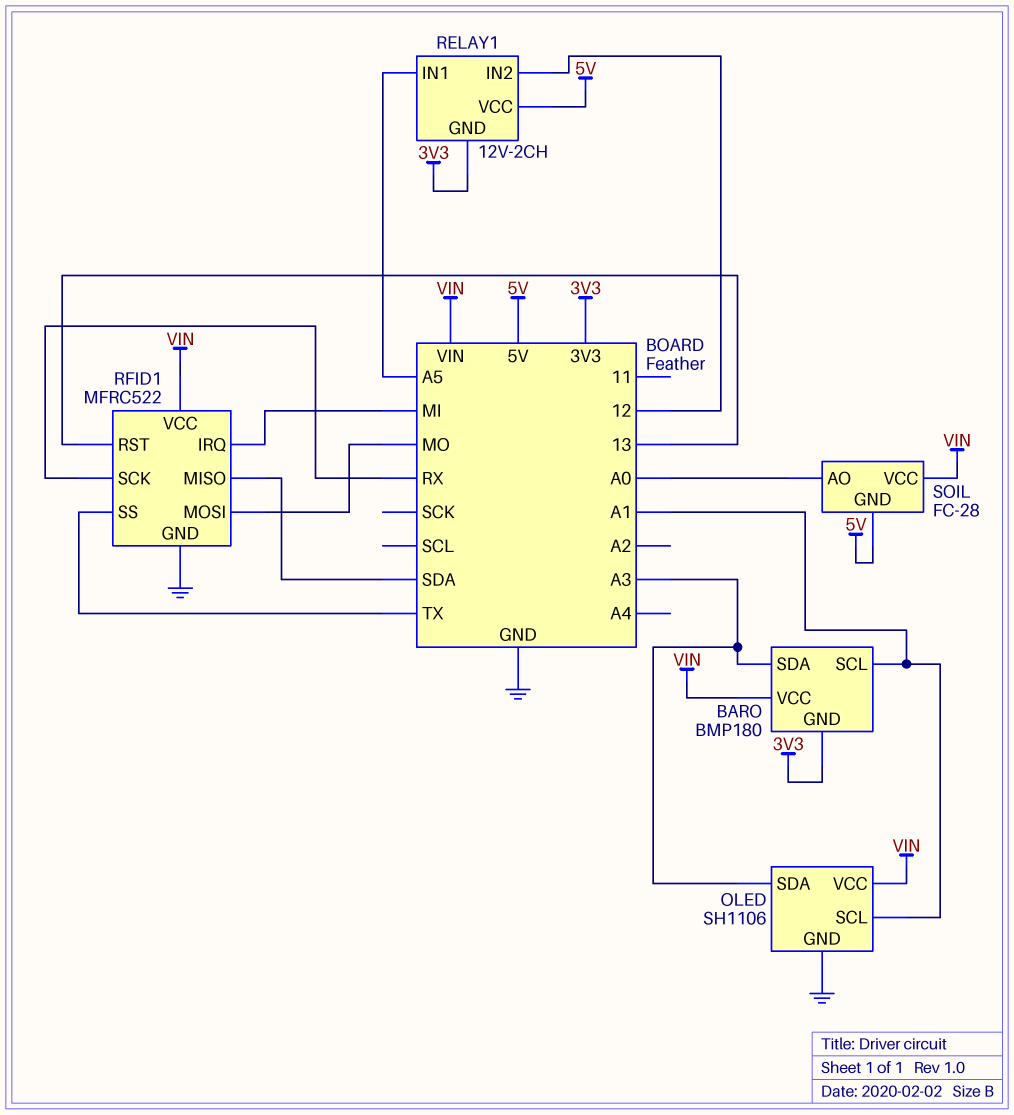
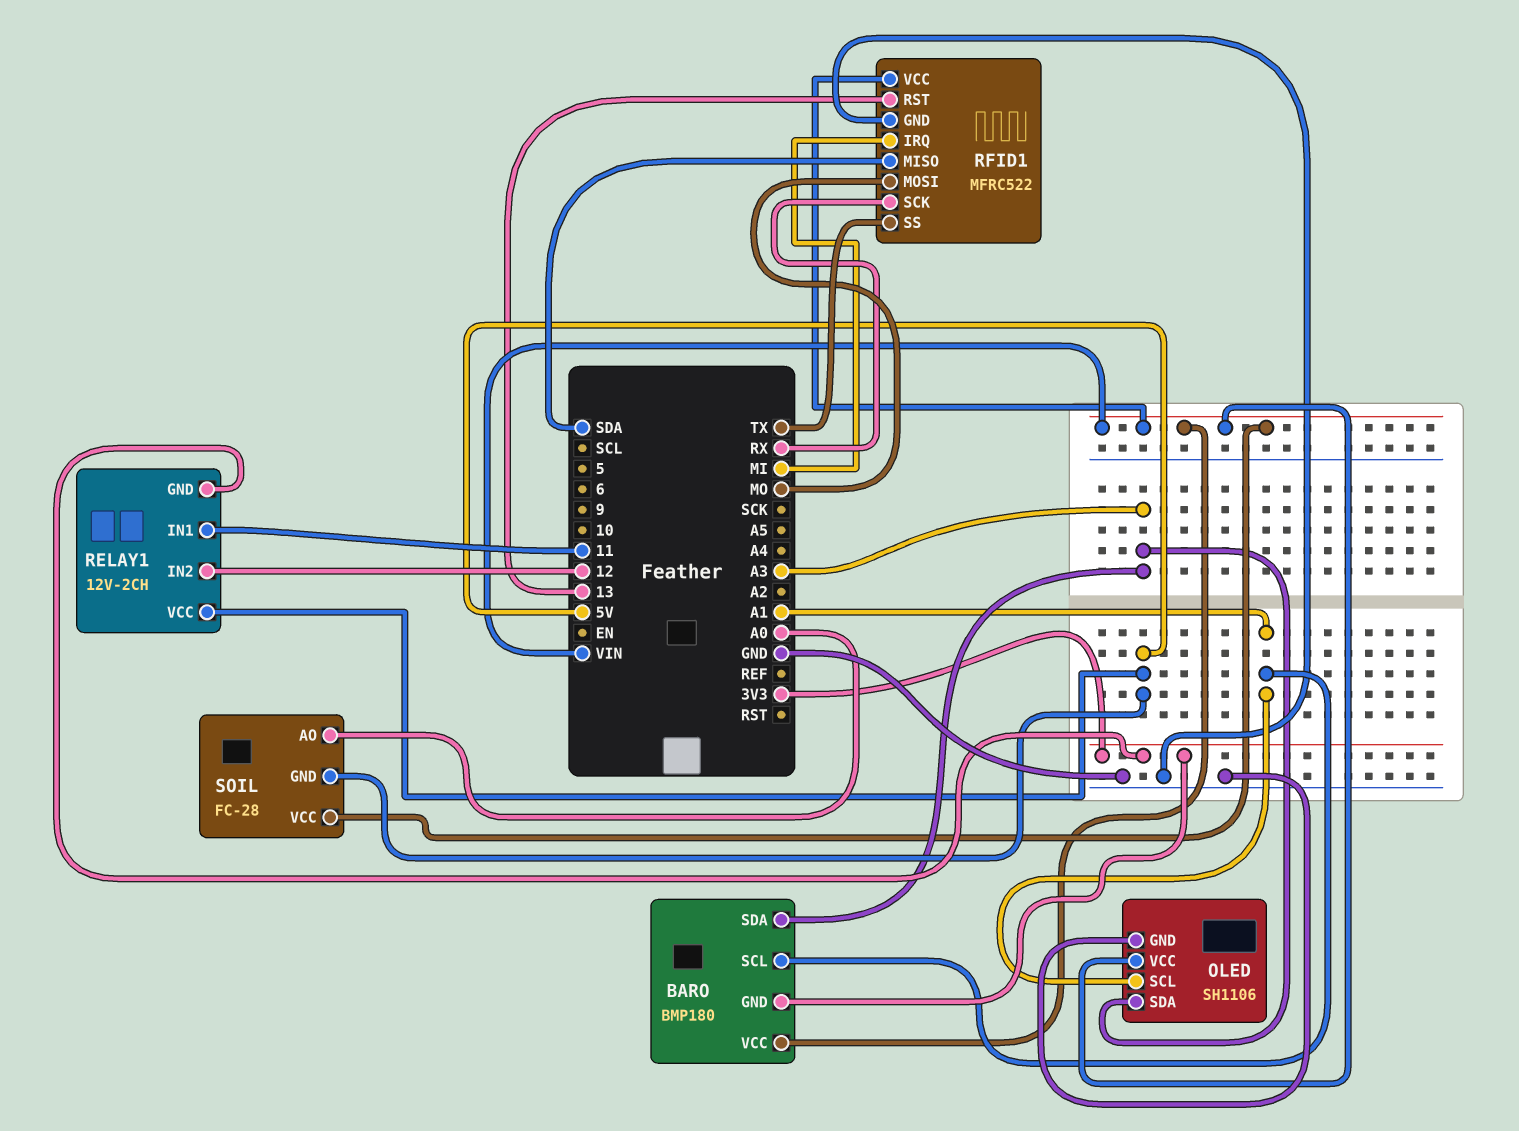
RELAY1 pin IN1: A5 -> 11

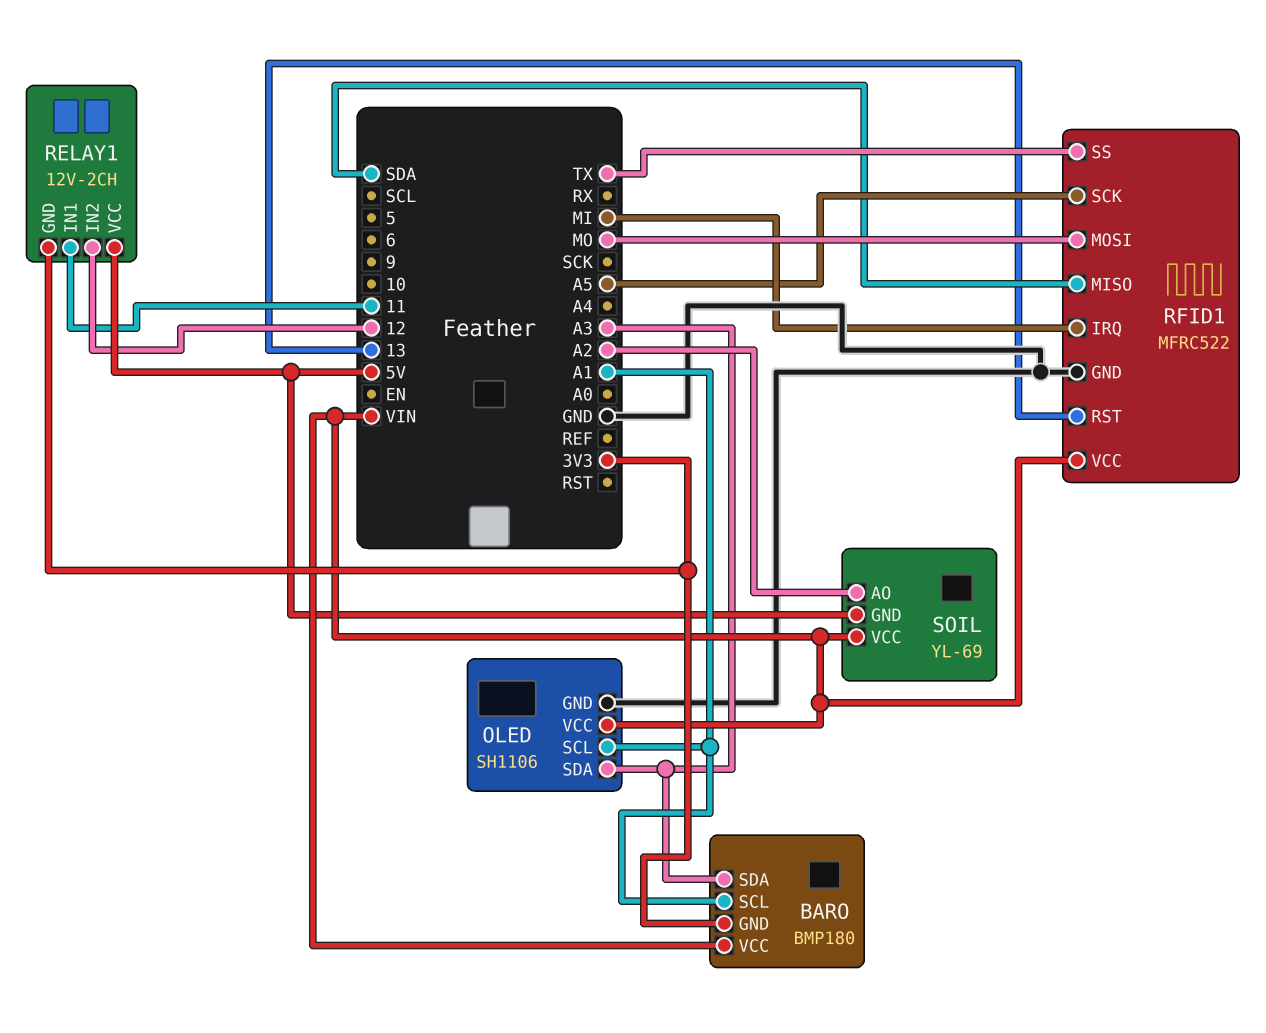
RFID1 pin SCK: RX -> A5
SOIL: FC-28 -> YL-69
SOIL pin AO: A0 -> A2

